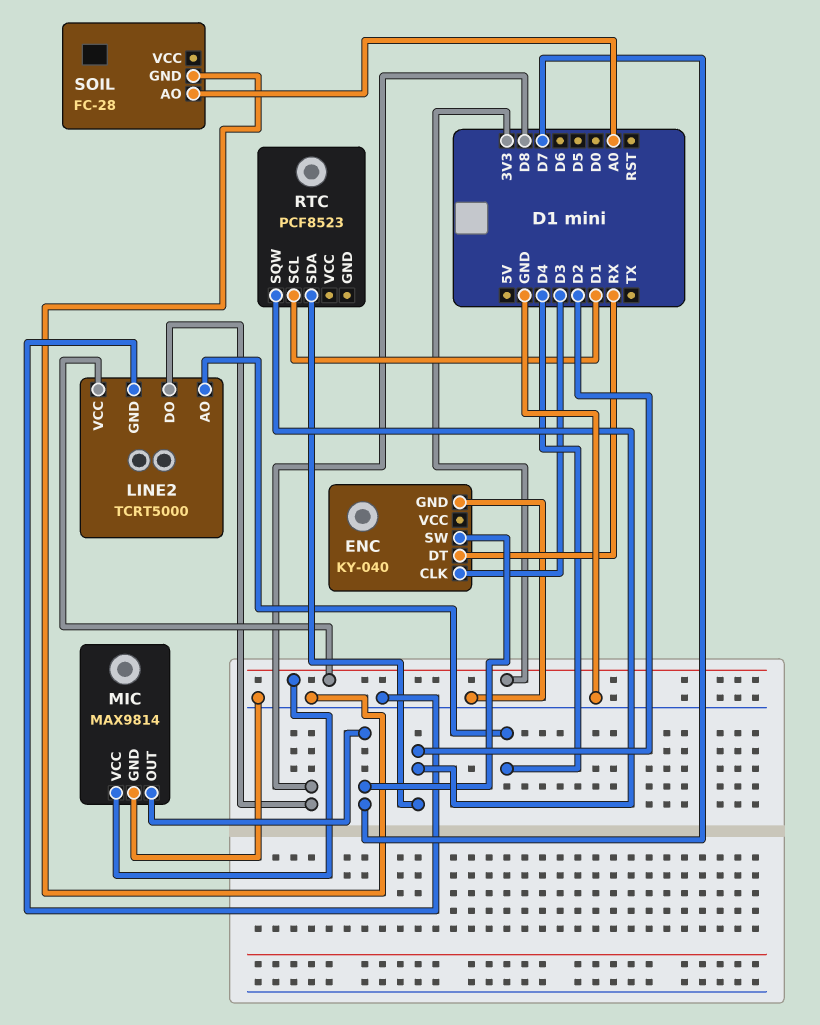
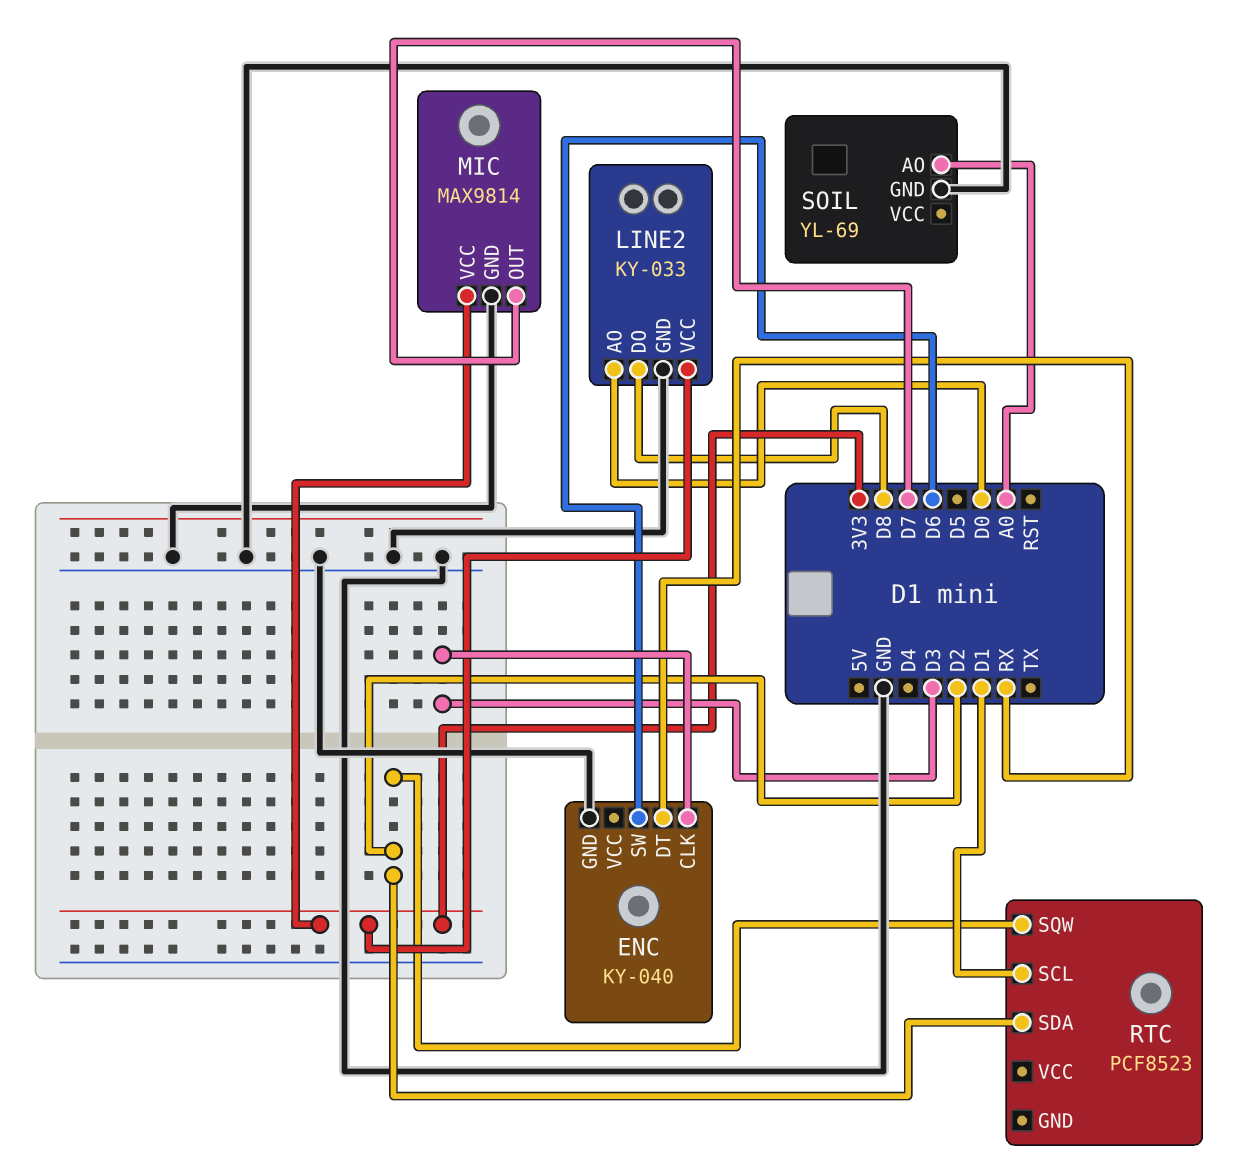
ENC pin SW: D7 -> D6
LINE2: TCRT5000 -> KY-033
LINE2 pin AO: D4 -> D0
SOIL: FC-28 -> YL-69

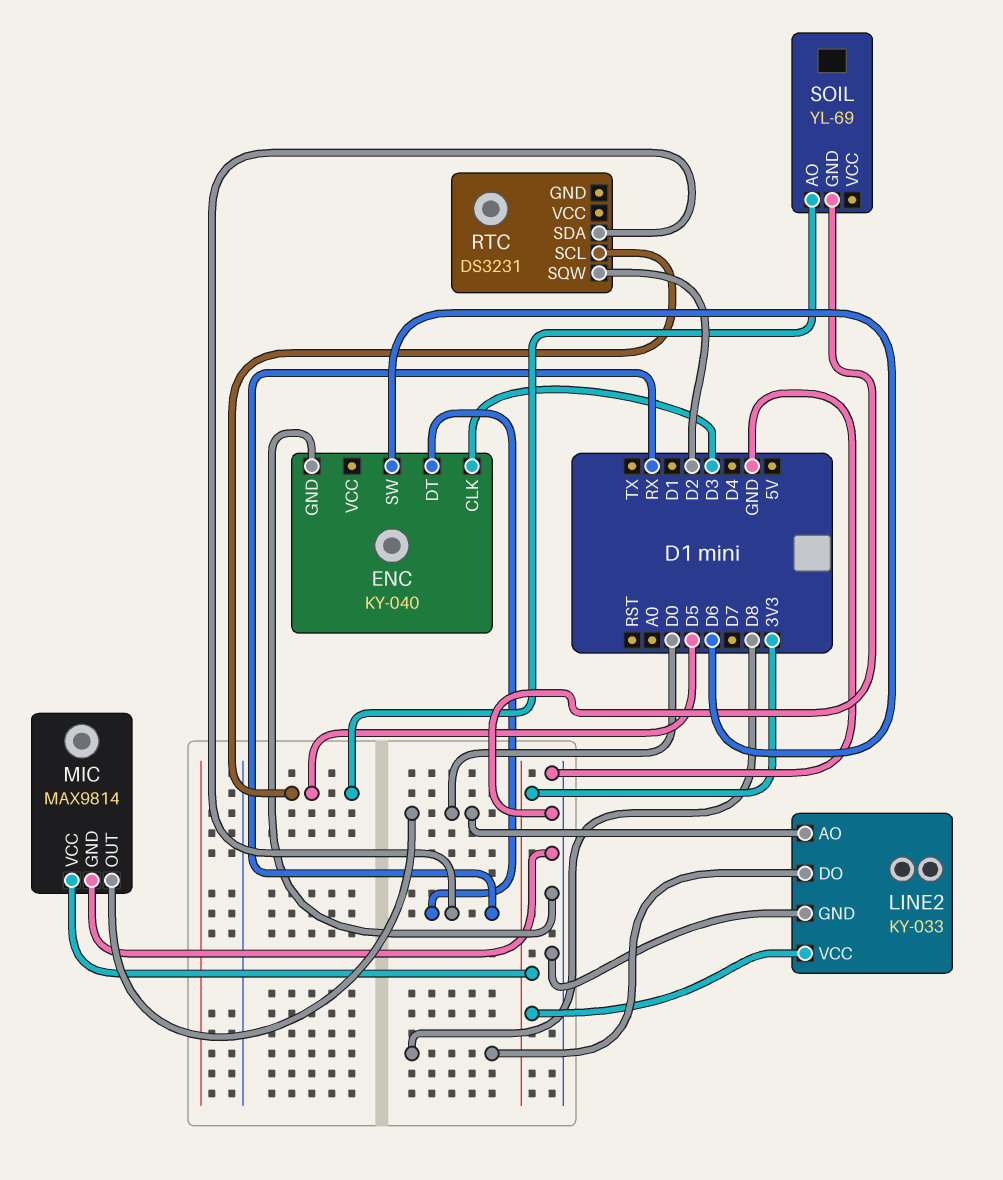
MIC pin OUT: D7 -> D0
RTC: PCF8523 -> DS3231
RTC pin SCL: D1 -> D5
RTC pin SDA: D2 -> RX
SOIL pin AO: A0 -> D5

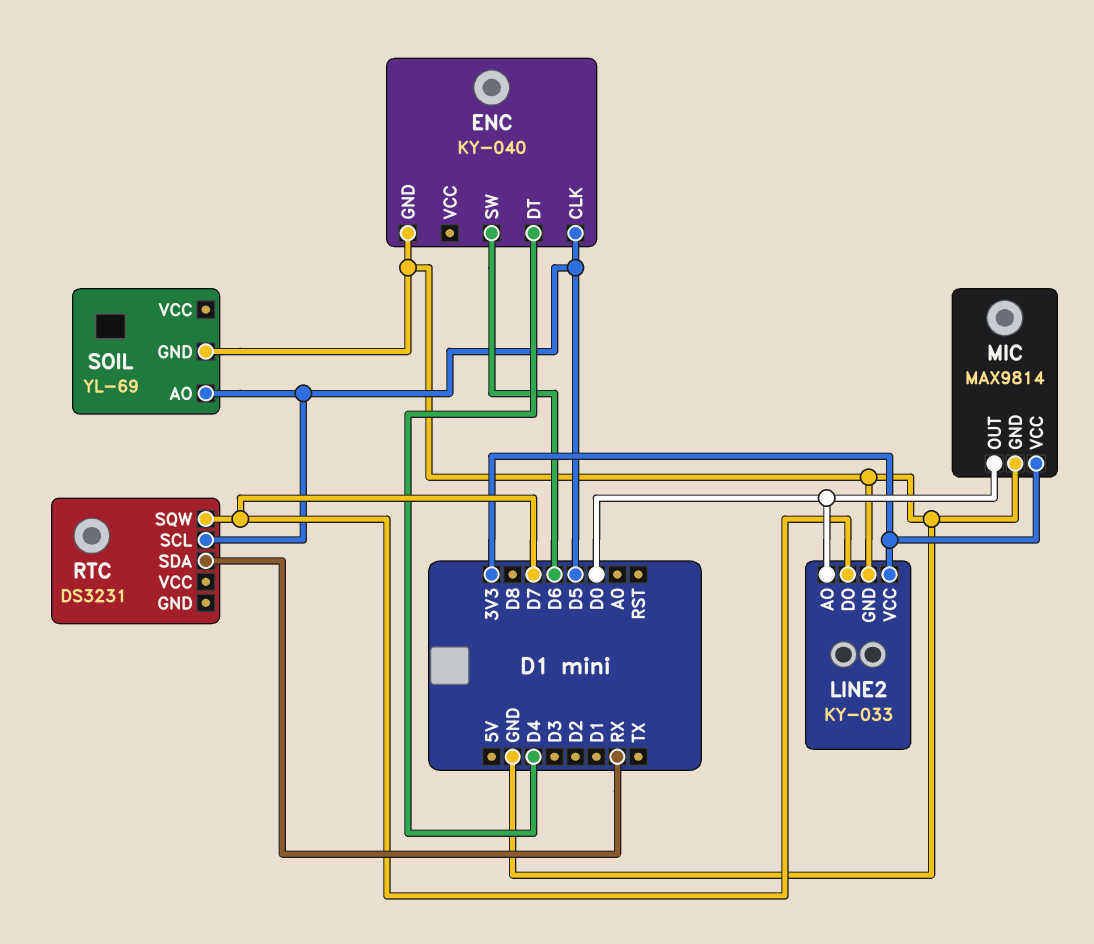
ENC pin CLK: D3 -> D5
ENC pin DT: RX -> D4
LINE2 pin DO: D8 -> D7
RTC pin SQW: D2 -> D7

